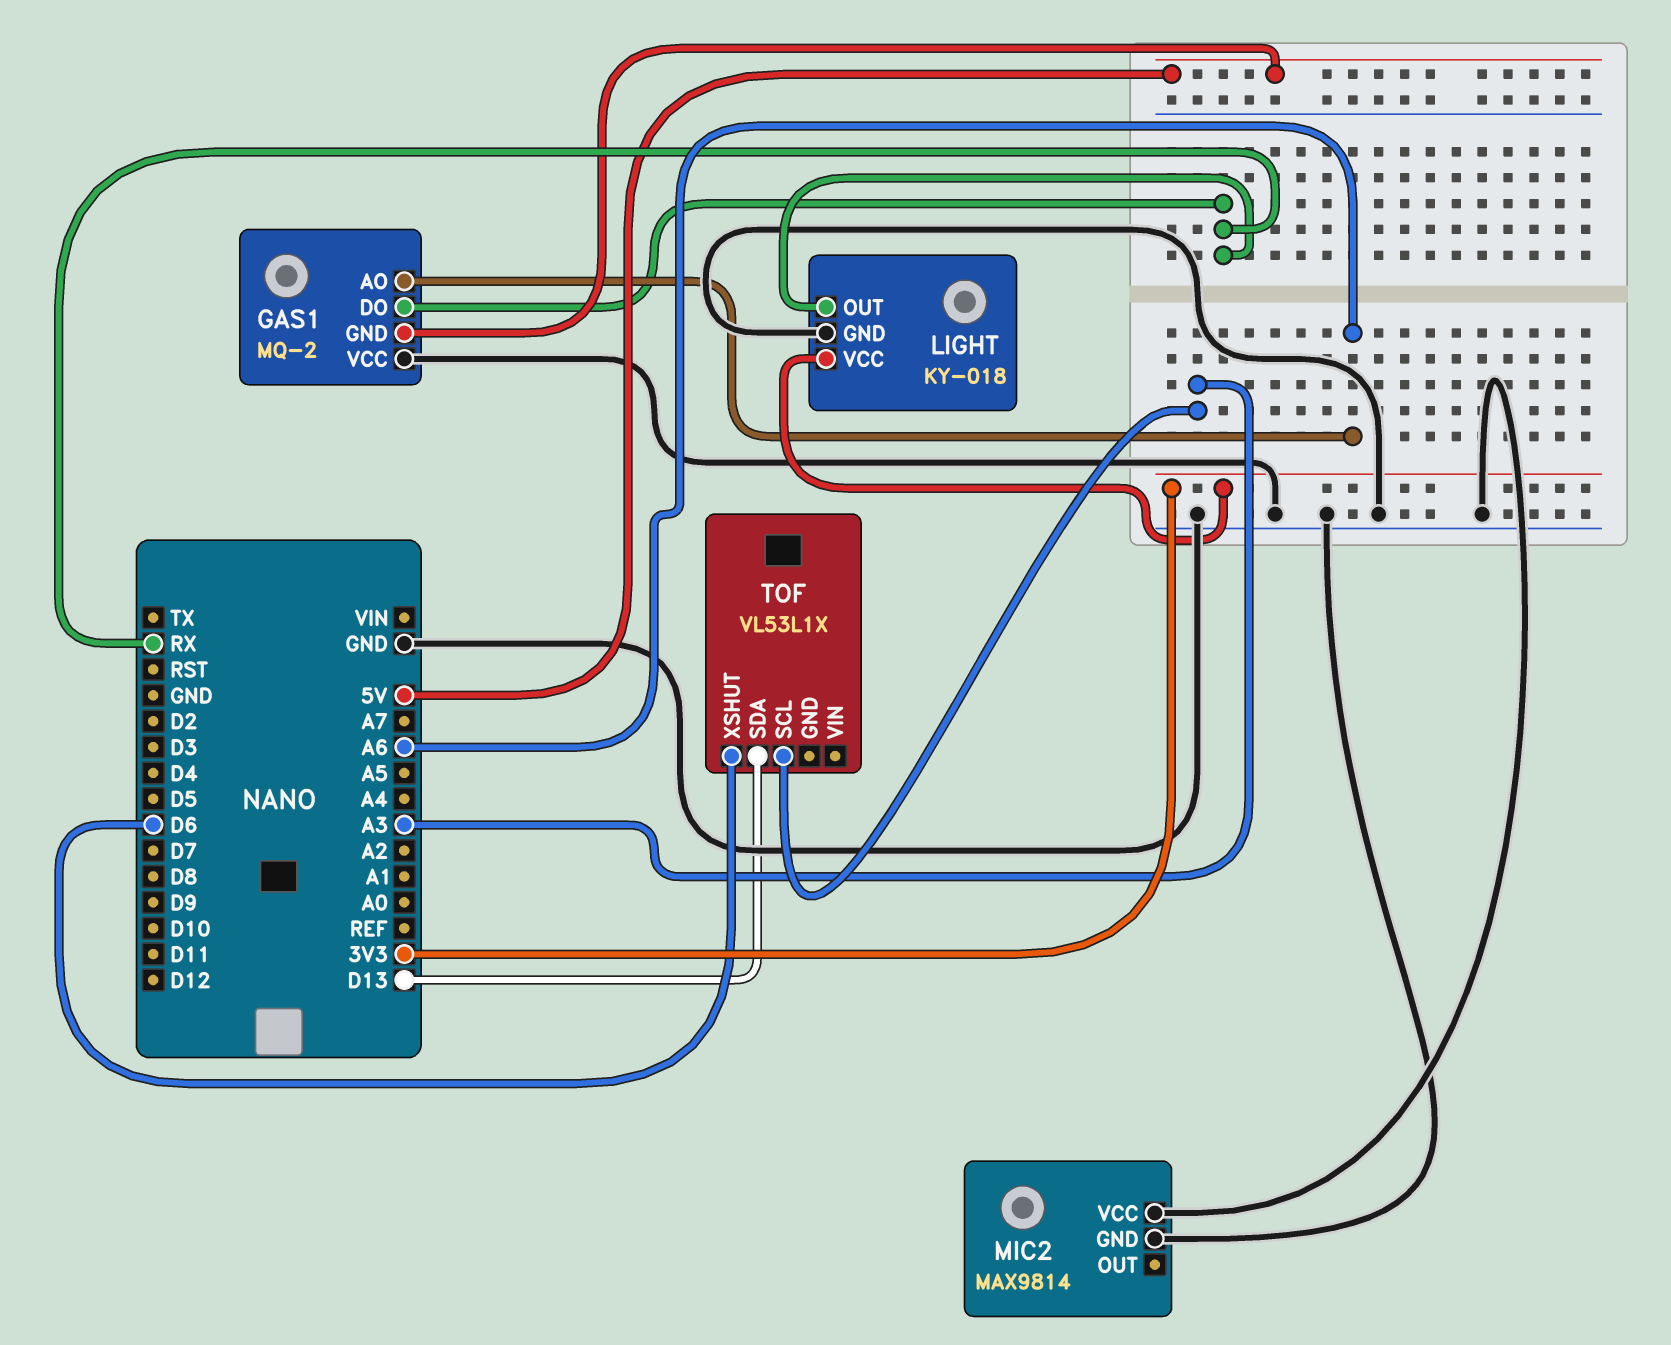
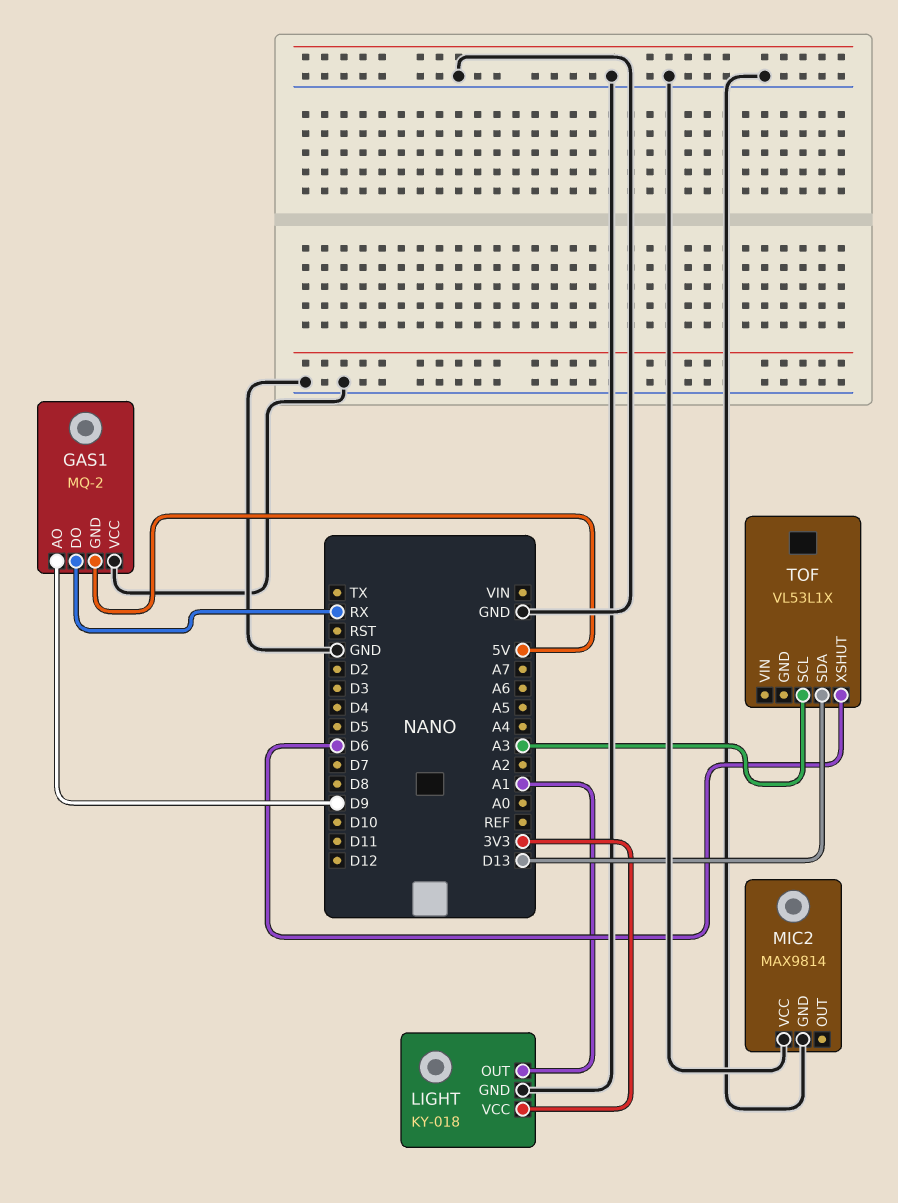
GAS1 pin AO: A6 -> D9
LIGHT pin OUT: RX -> A1

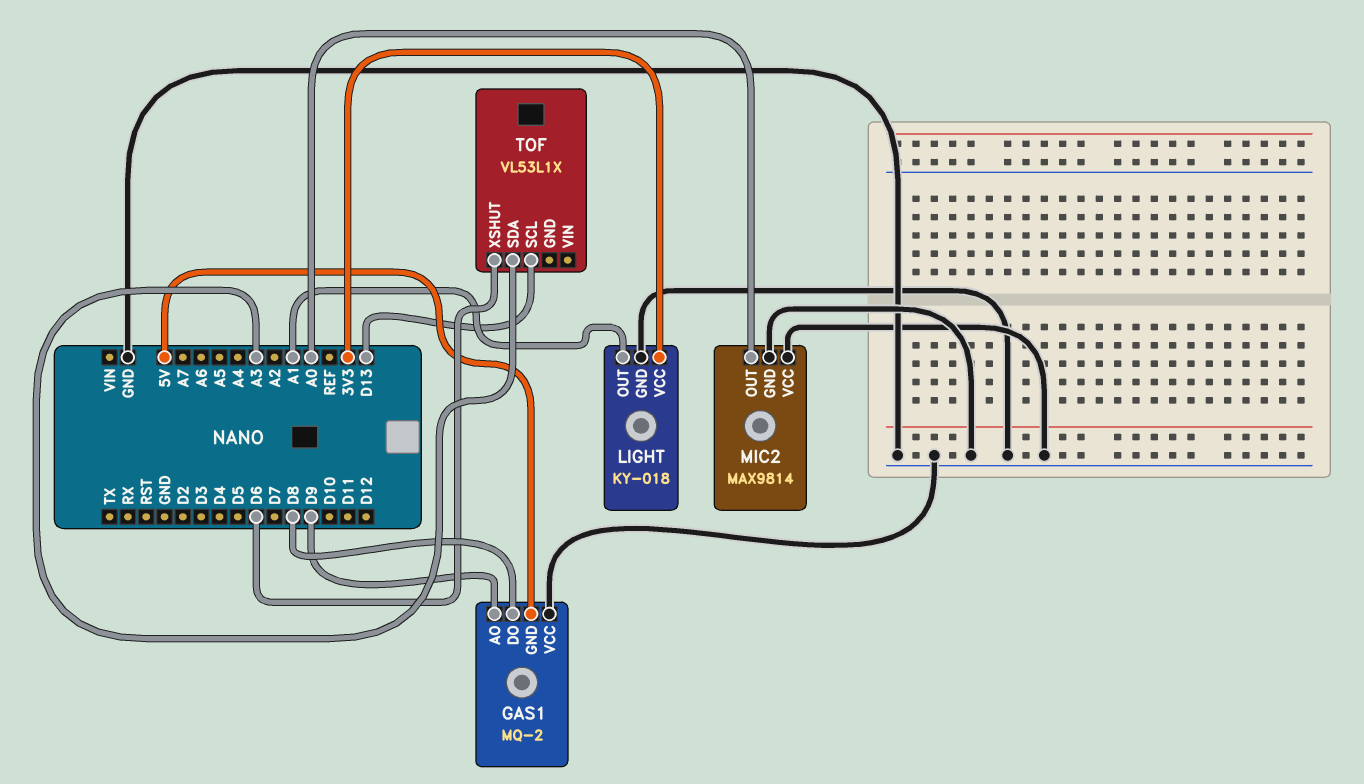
GAS1 pin DO: RX -> D8
MIC2 pin OUT: none -> A0
TOF pin SCL: A3 -> D13
TOF pin SDA: D13 -> A3

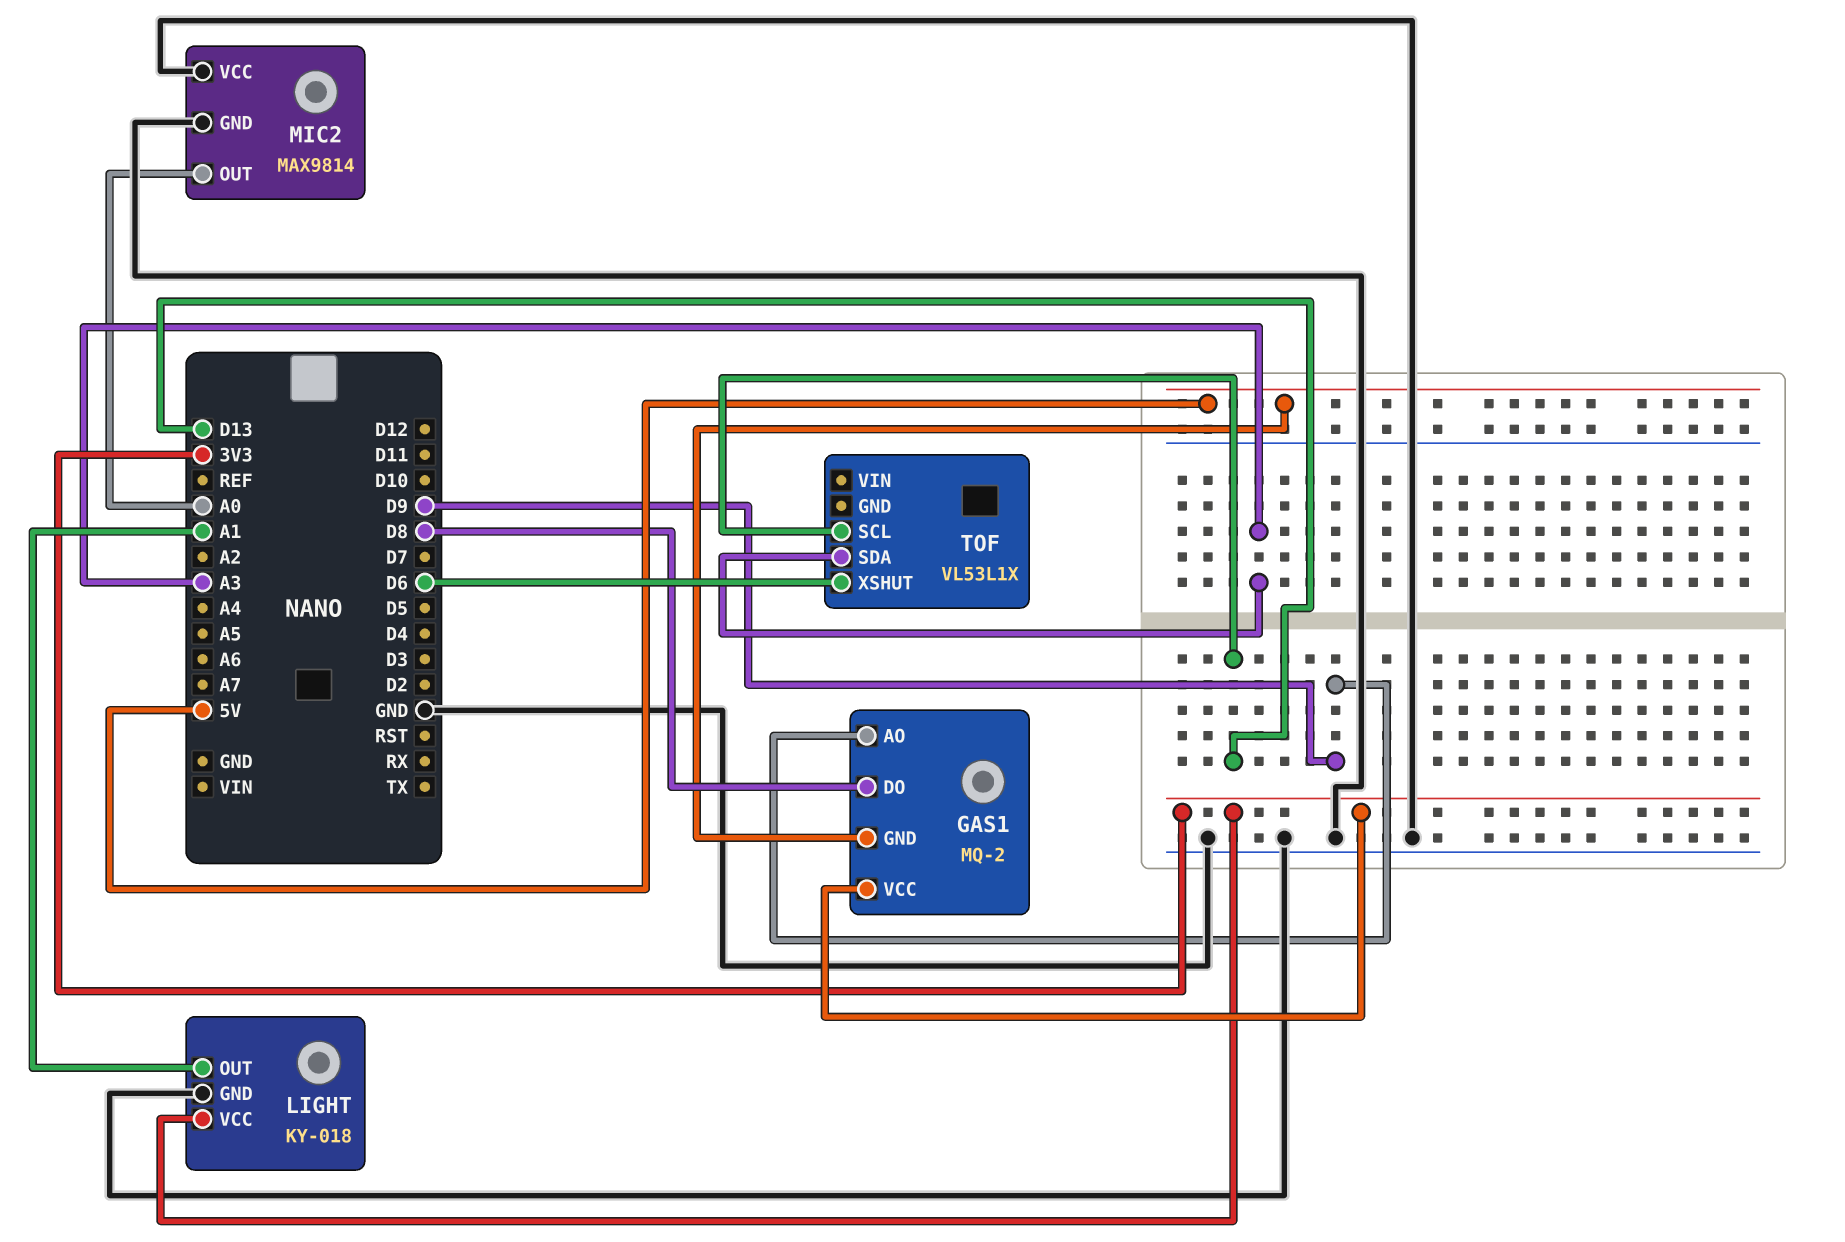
GAS1 pin VCC: GND -> 3V3

